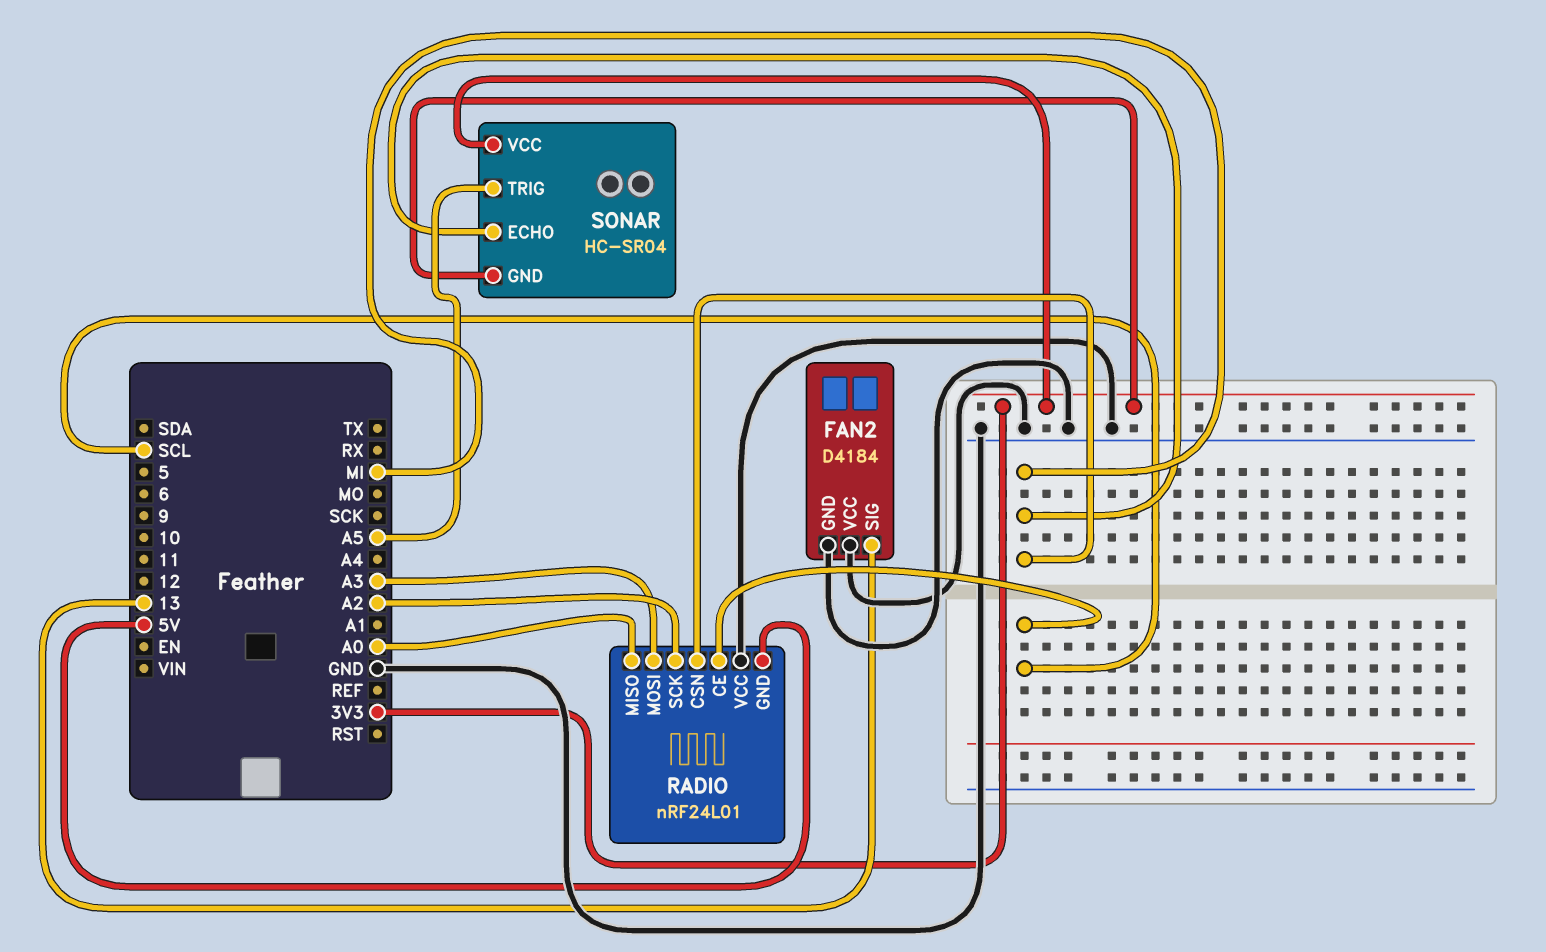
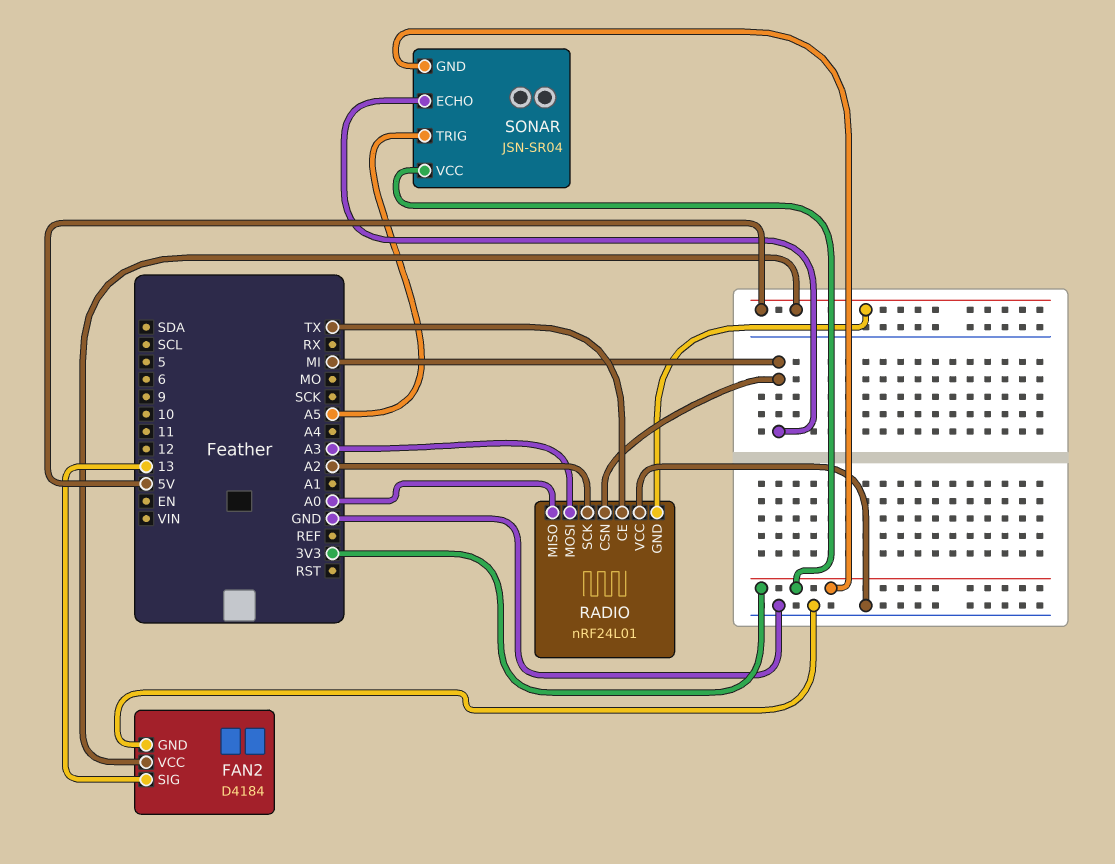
FAN2 pin VCC: GND -> 5V
RADIO pin CE: SCL -> TX
SONAR: HC-SR04 -> JSN-SR04

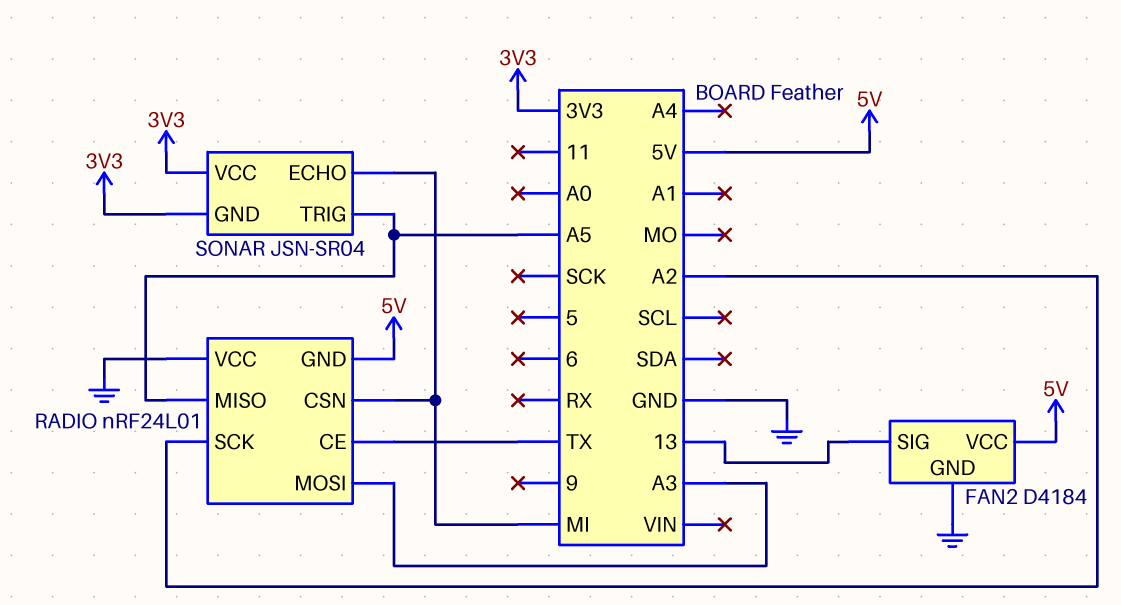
RADIO pin MISO: A0 -> A5

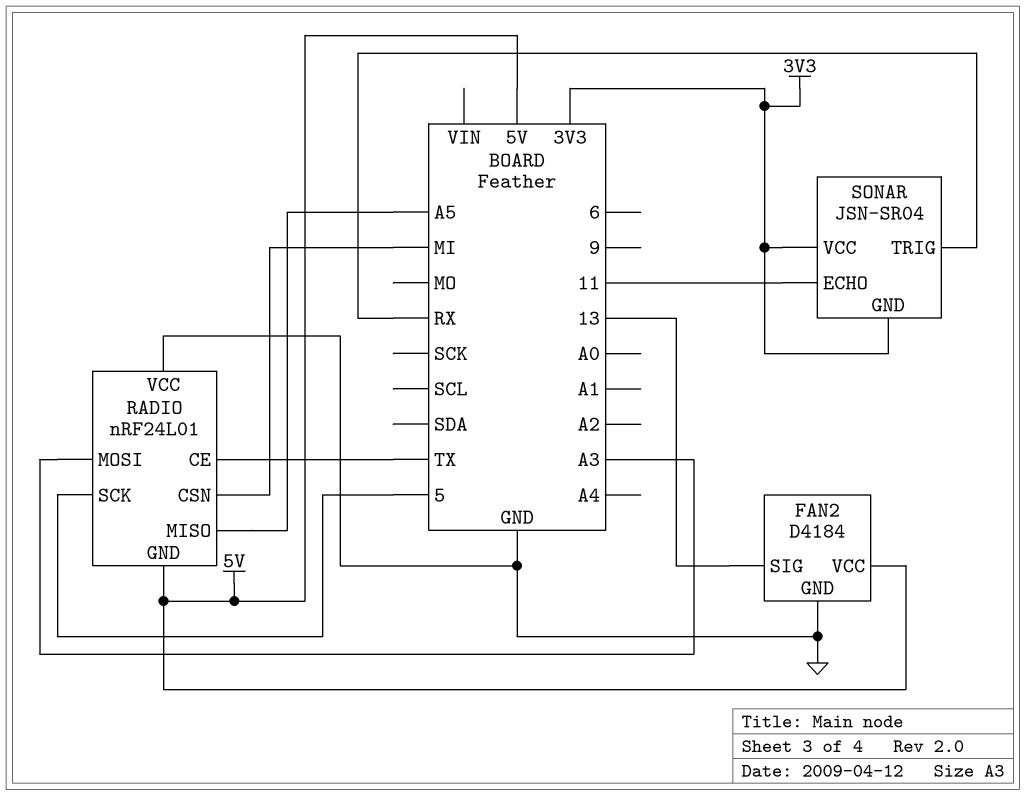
RADIO pin SCK: A2 -> 5
SONAR pin ECHO: MI -> 11
SONAR pin TRIG: A5 -> RX

